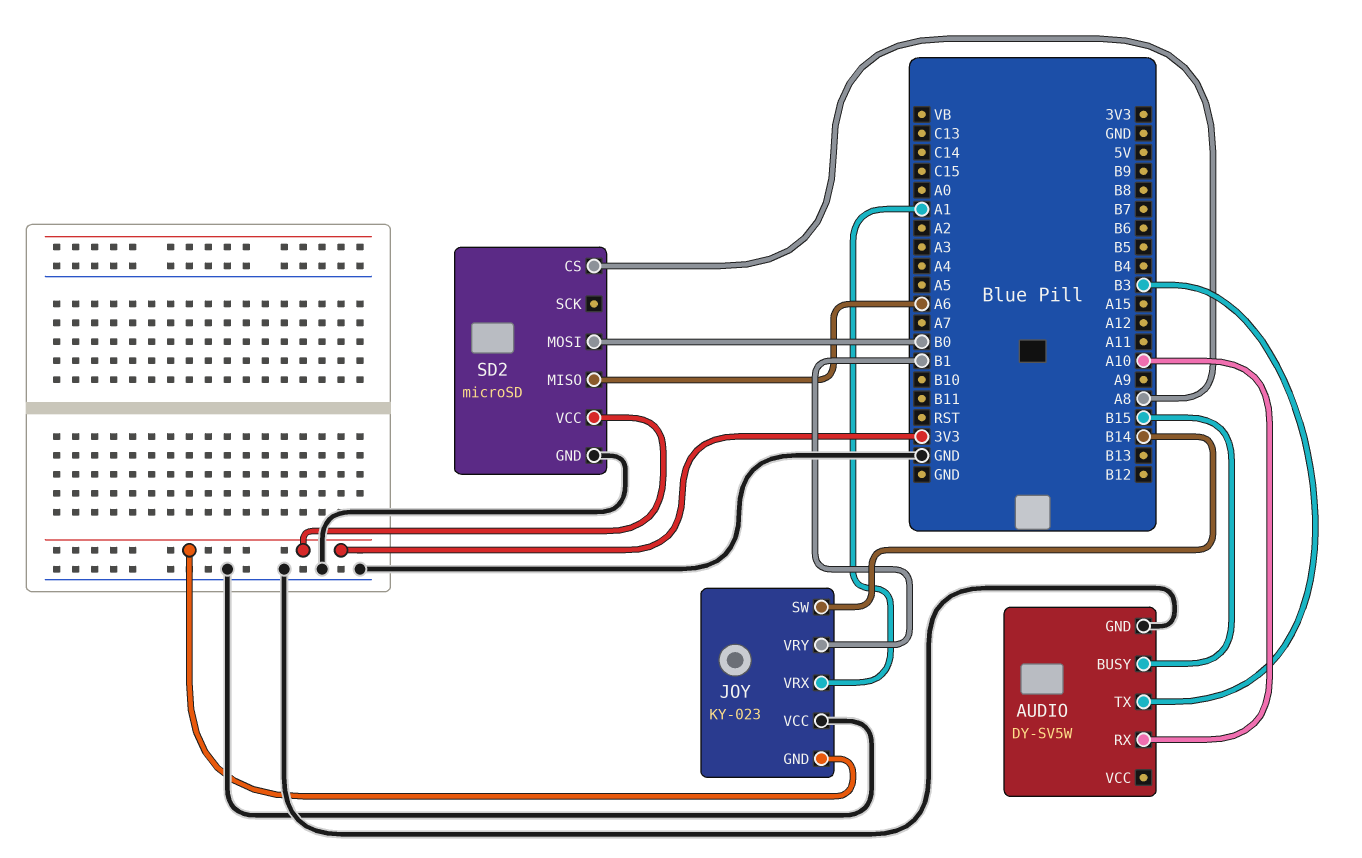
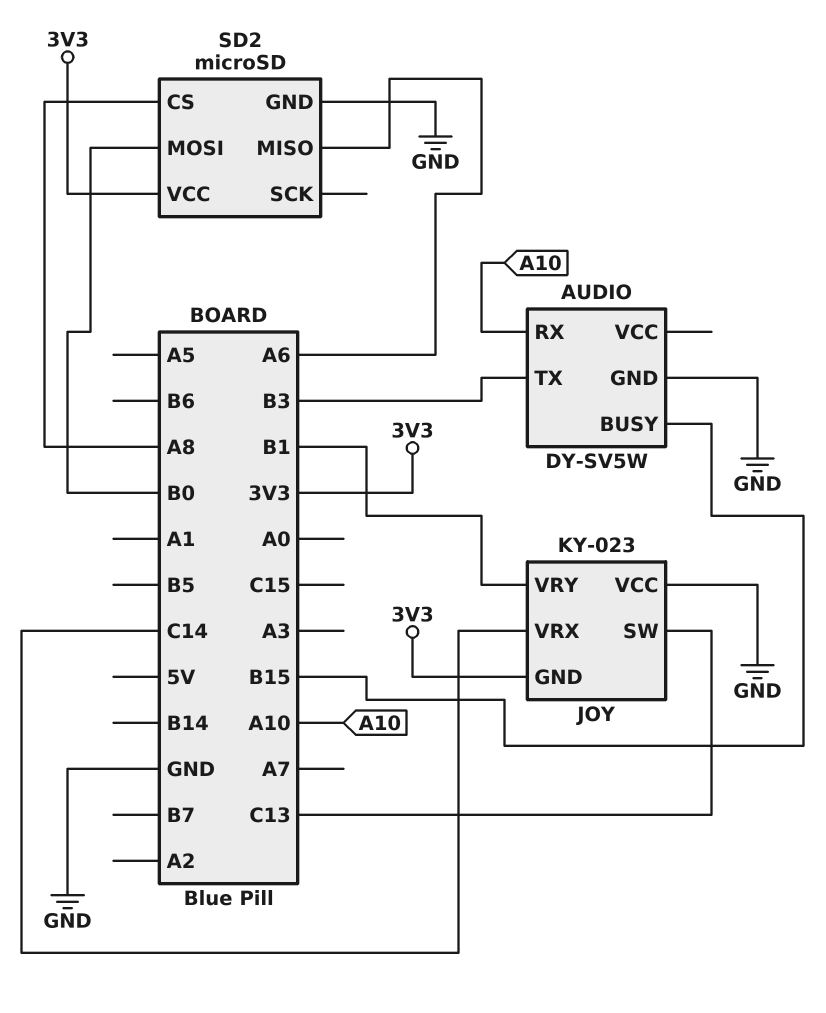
JOY pin SW: B14 -> C13
JOY pin VRX: A1 -> C14

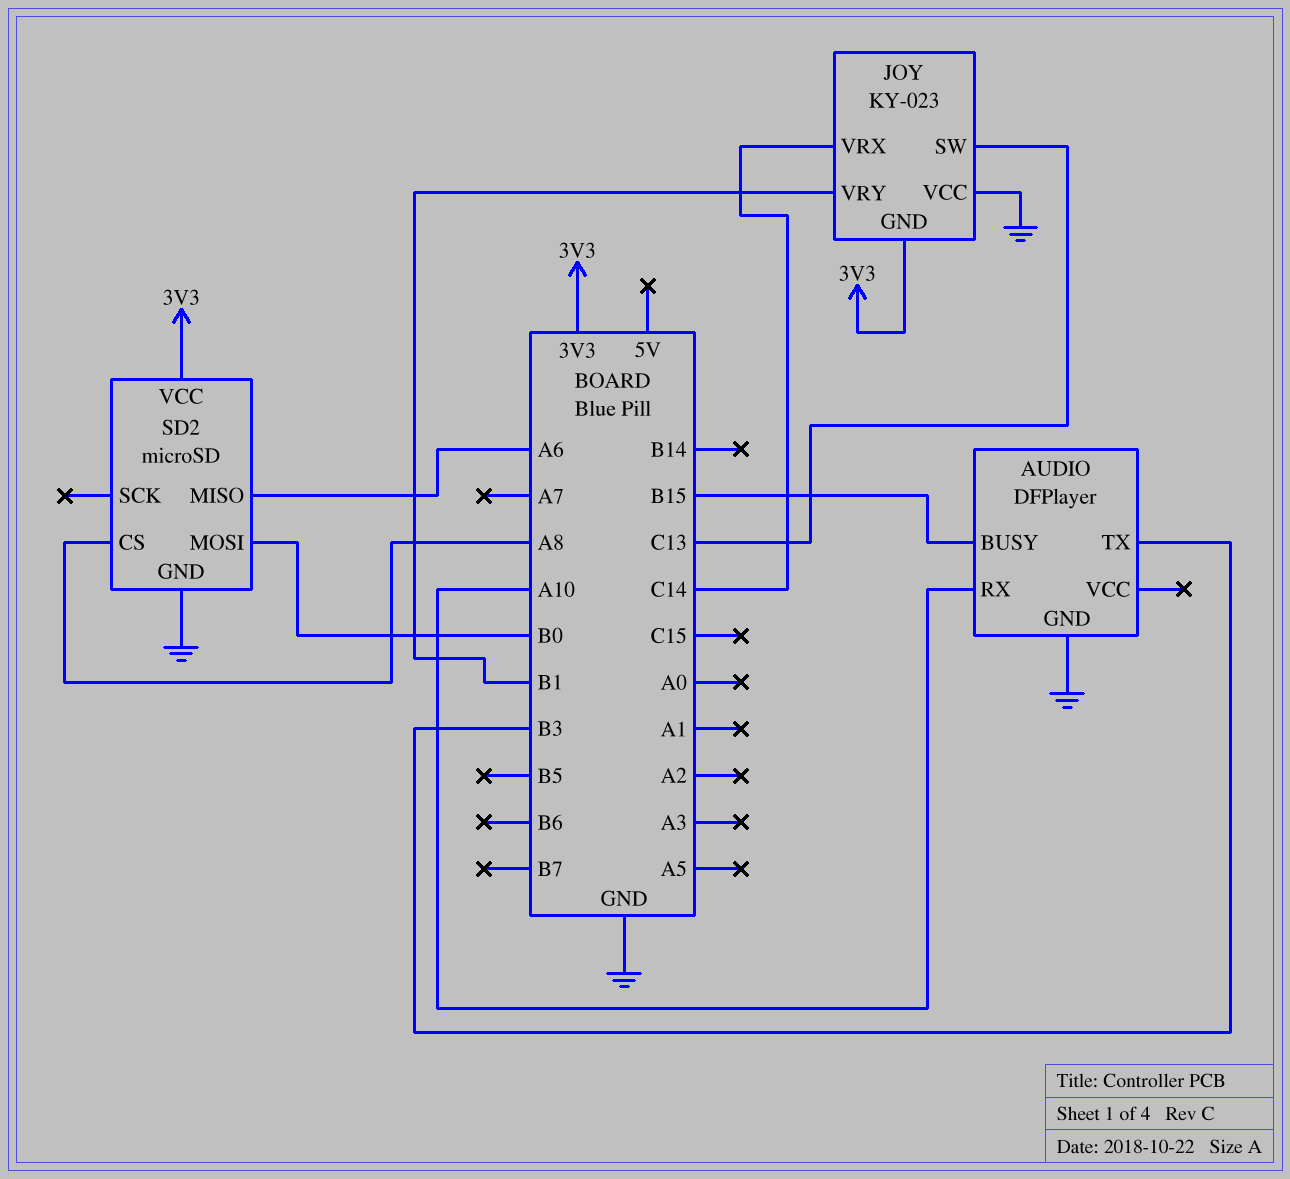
AUDIO: DY-SV5W -> DFPlayer

